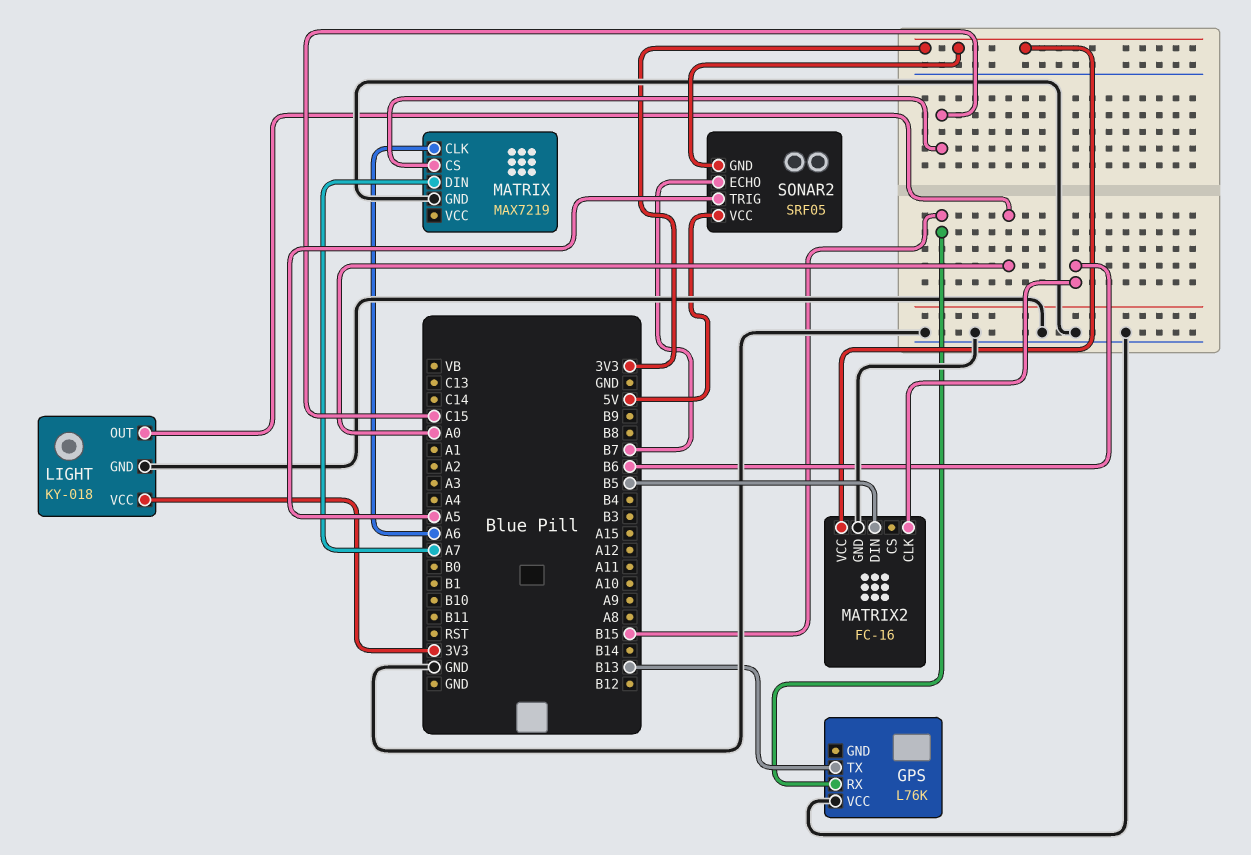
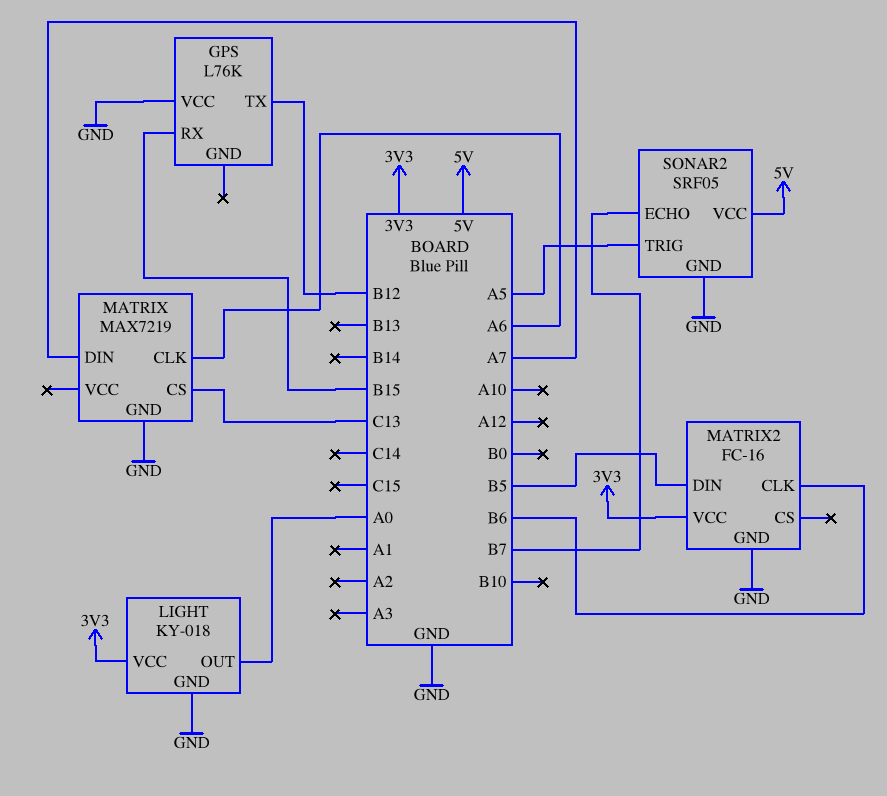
GPS pin TX: B13 -> B12
MATRIX pin CS: C15 -> C13
SONAR2 pin GND: 3V3 -> GND

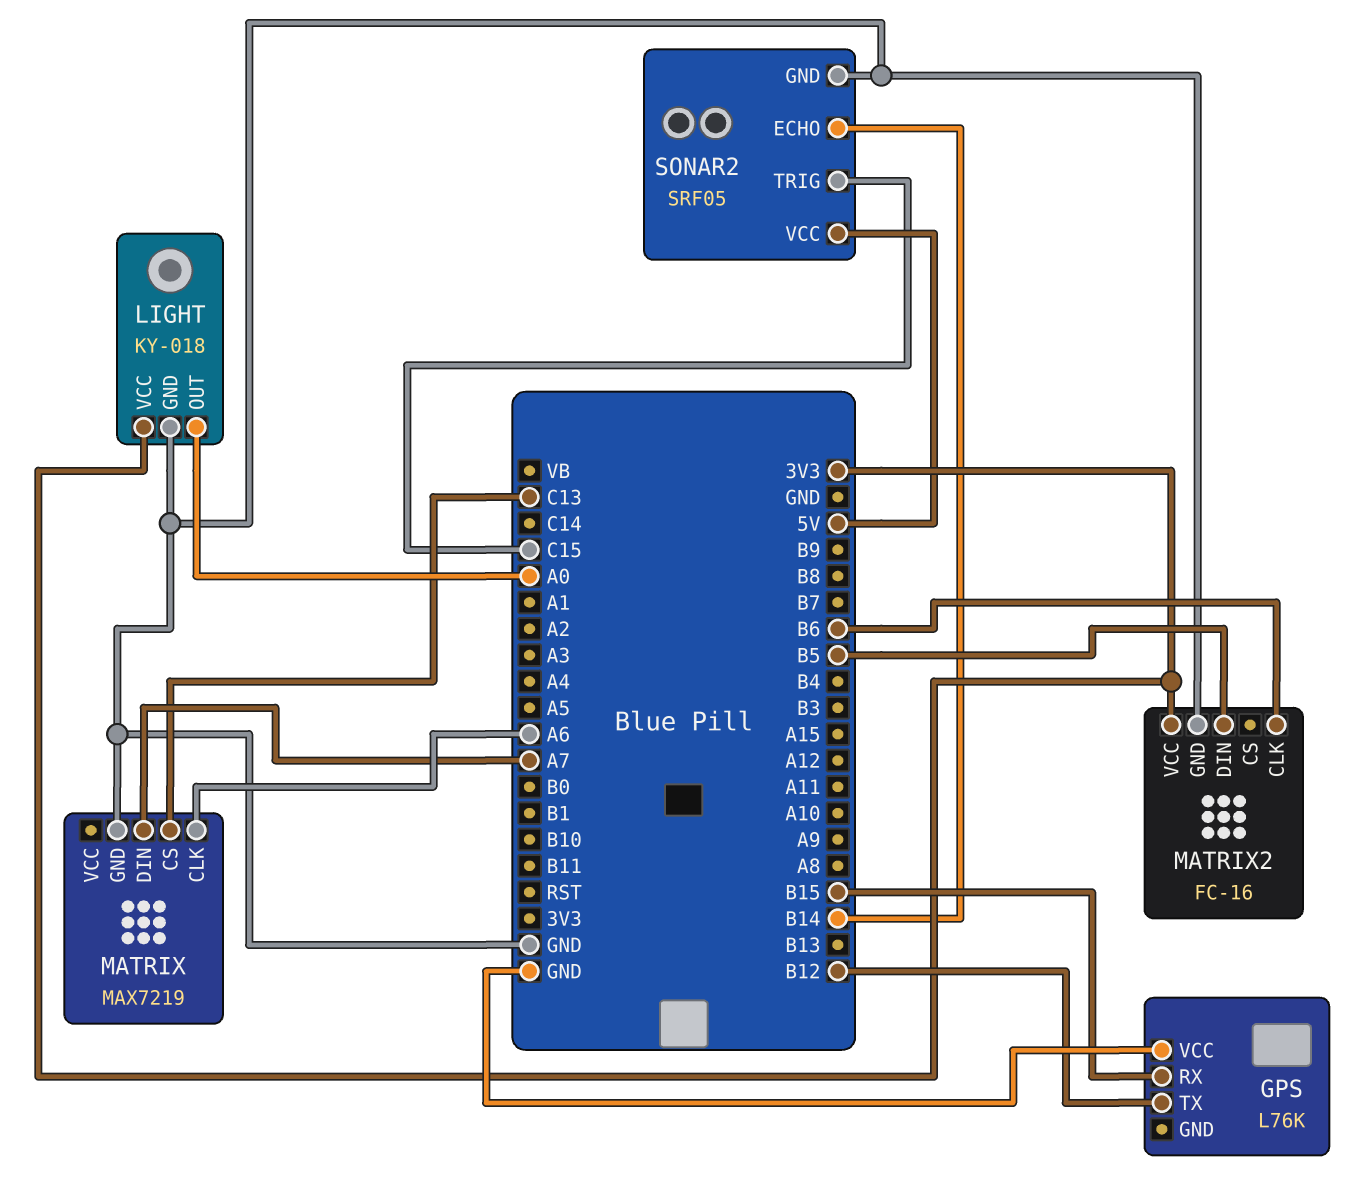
SONAR2 pin ECHO: B7 -> B14
SONAR2 pin TRIG: A5 -> C15

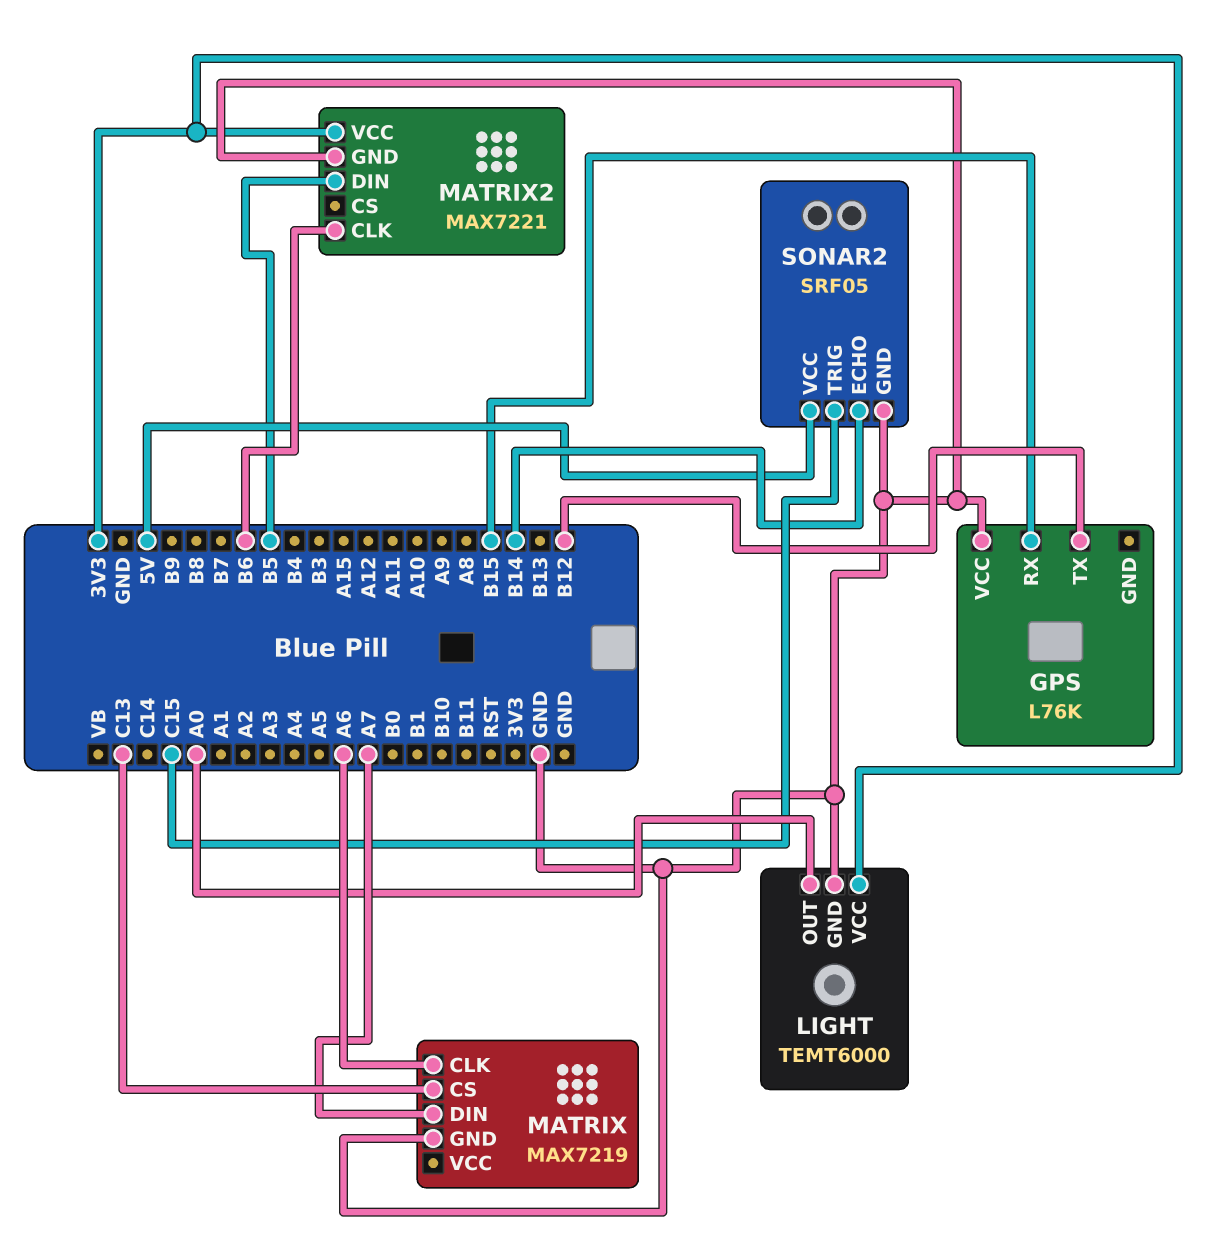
LIGHT: KY-018 -> TEMT6000
MATRIX2: FC-16 -> MAX7221

